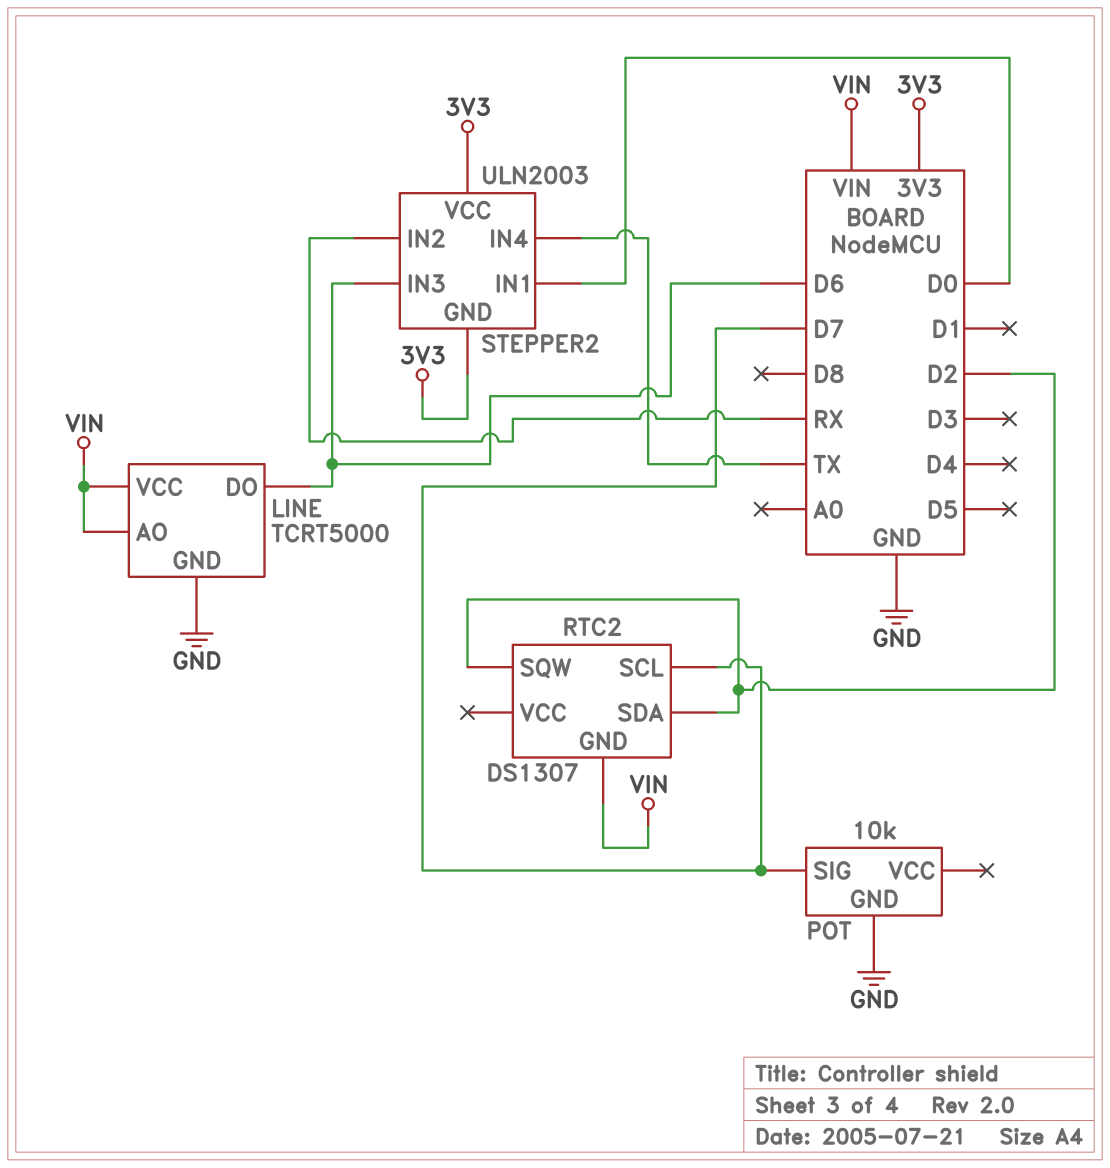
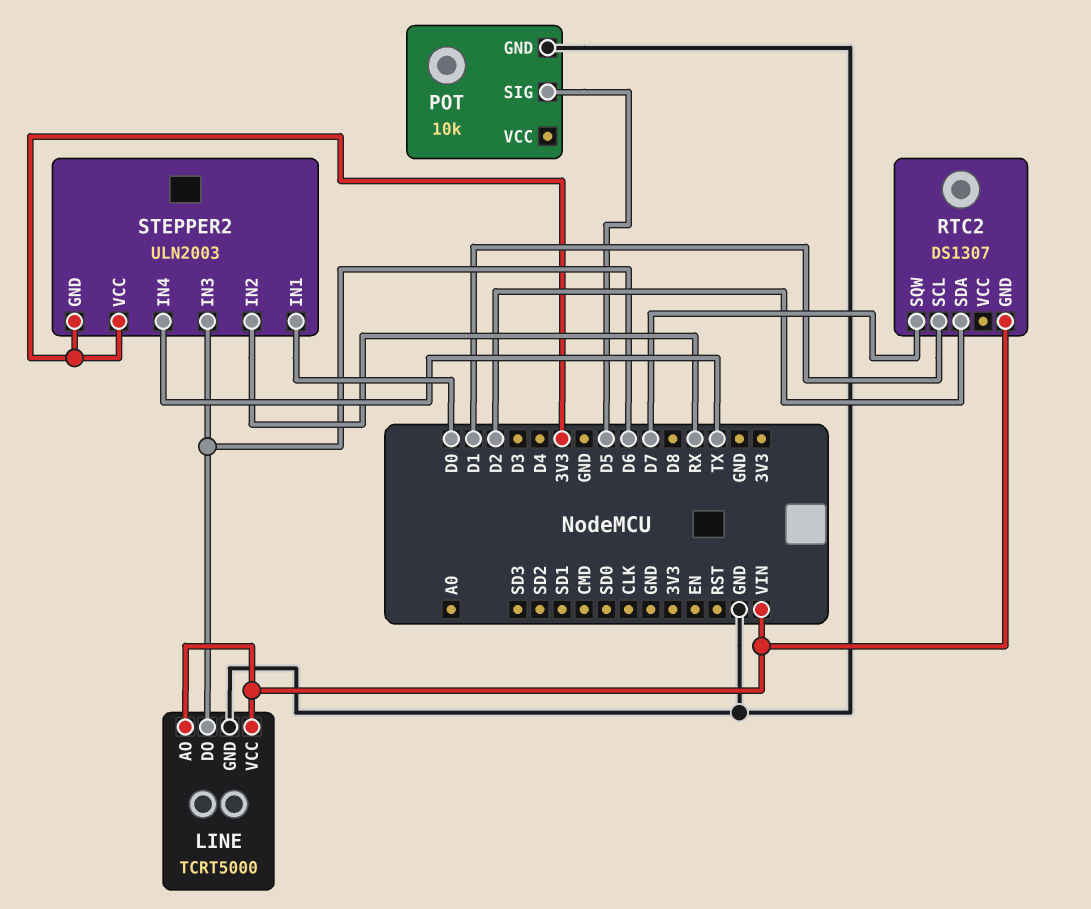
POT pin SIG: D7 -> D5
RTC2 pin SCL: D7 -> D1
RTC2 pin SQW: D2 -> D7

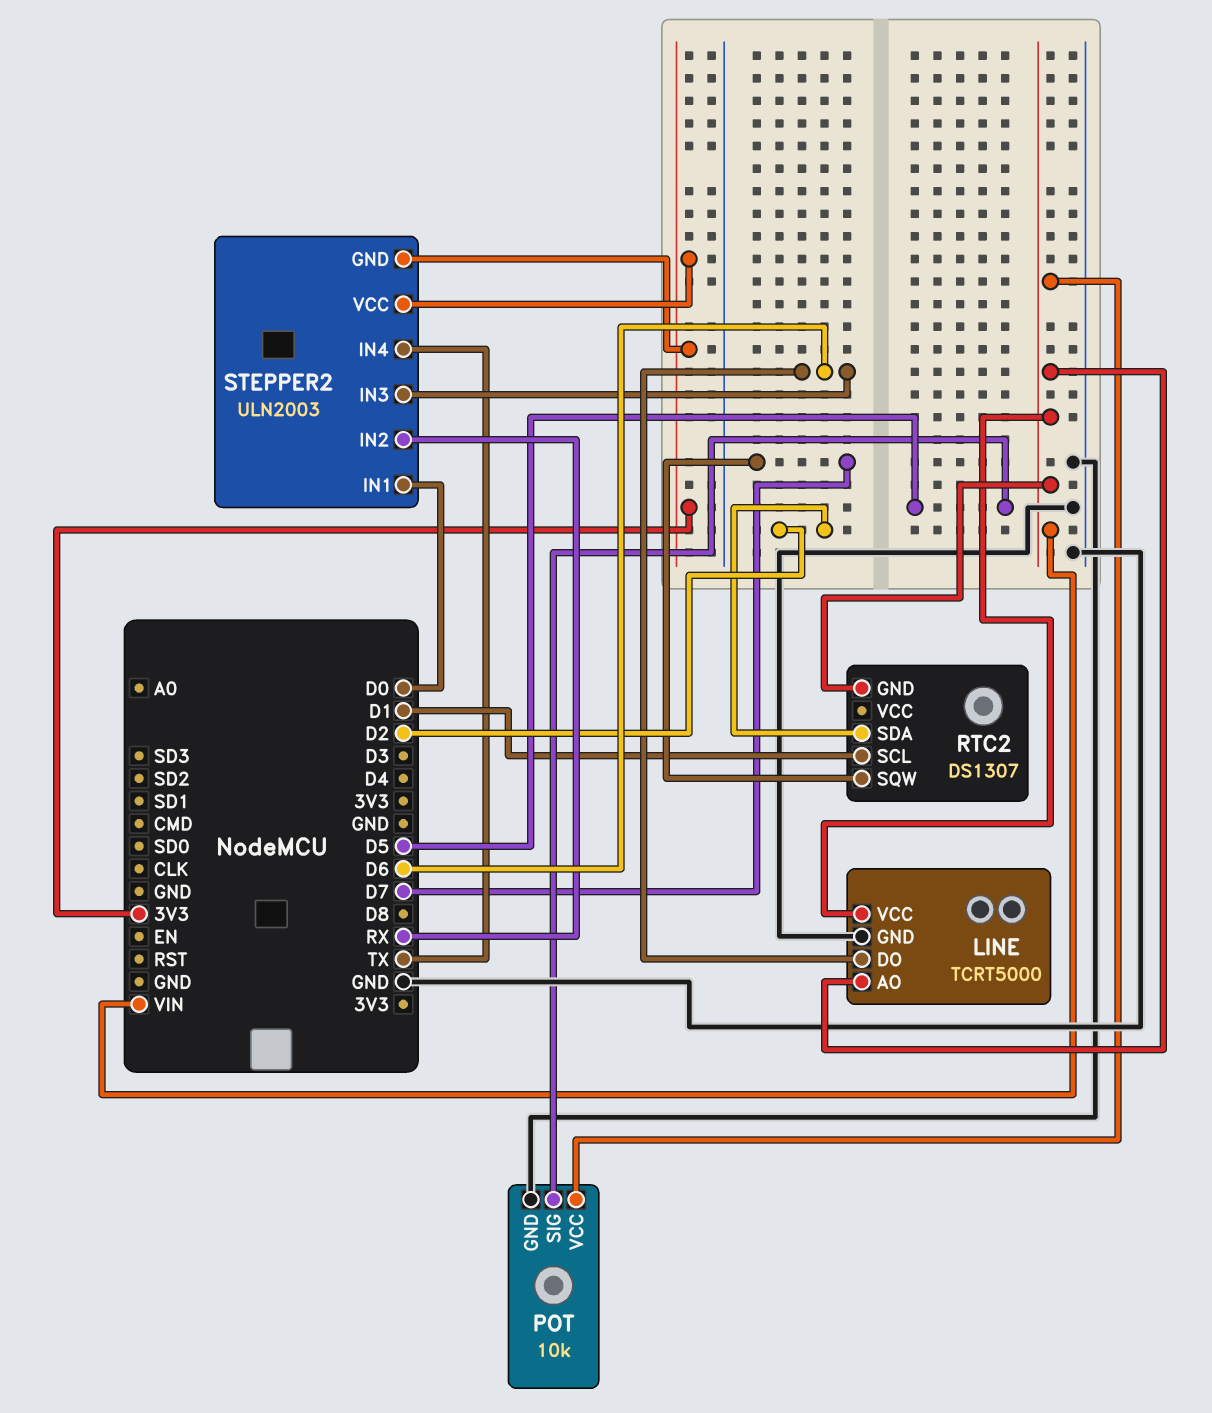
POT pin VCC: none -> VIN

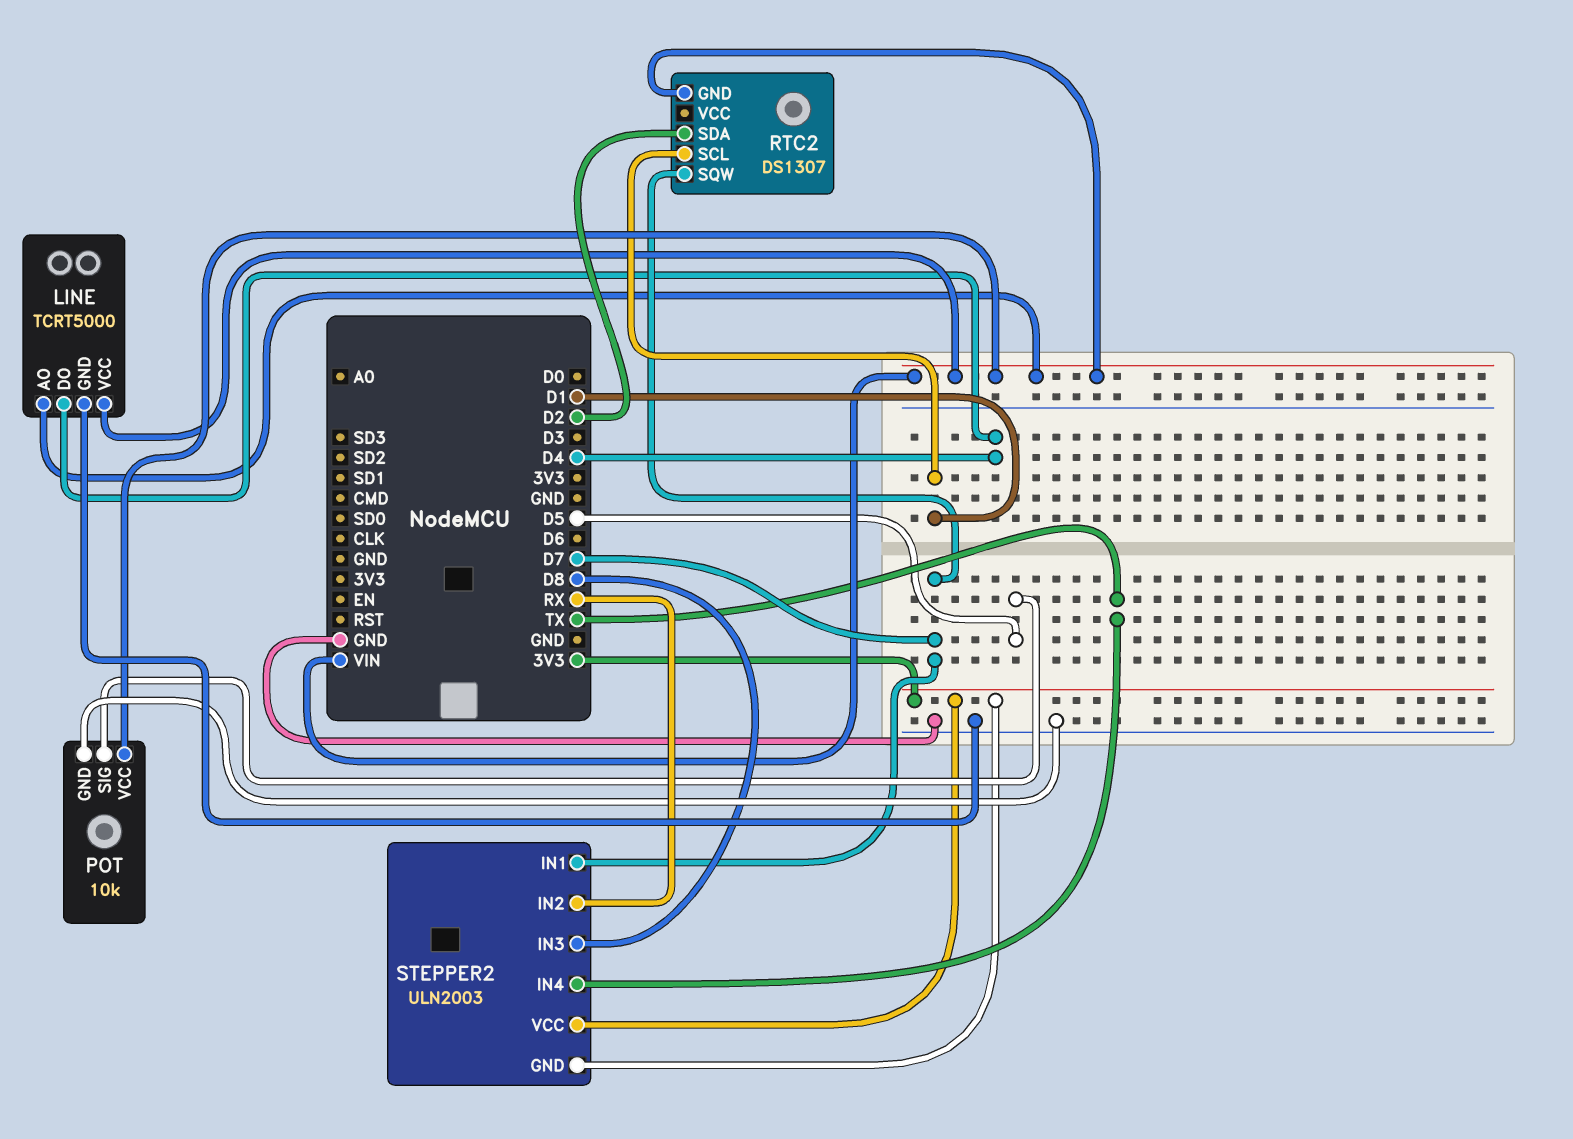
LINE pin DO: D6 -> D4
STEPPER2 pin IN1: D0 -> D7
STEPPER2 pin IN3: D6 -> D8

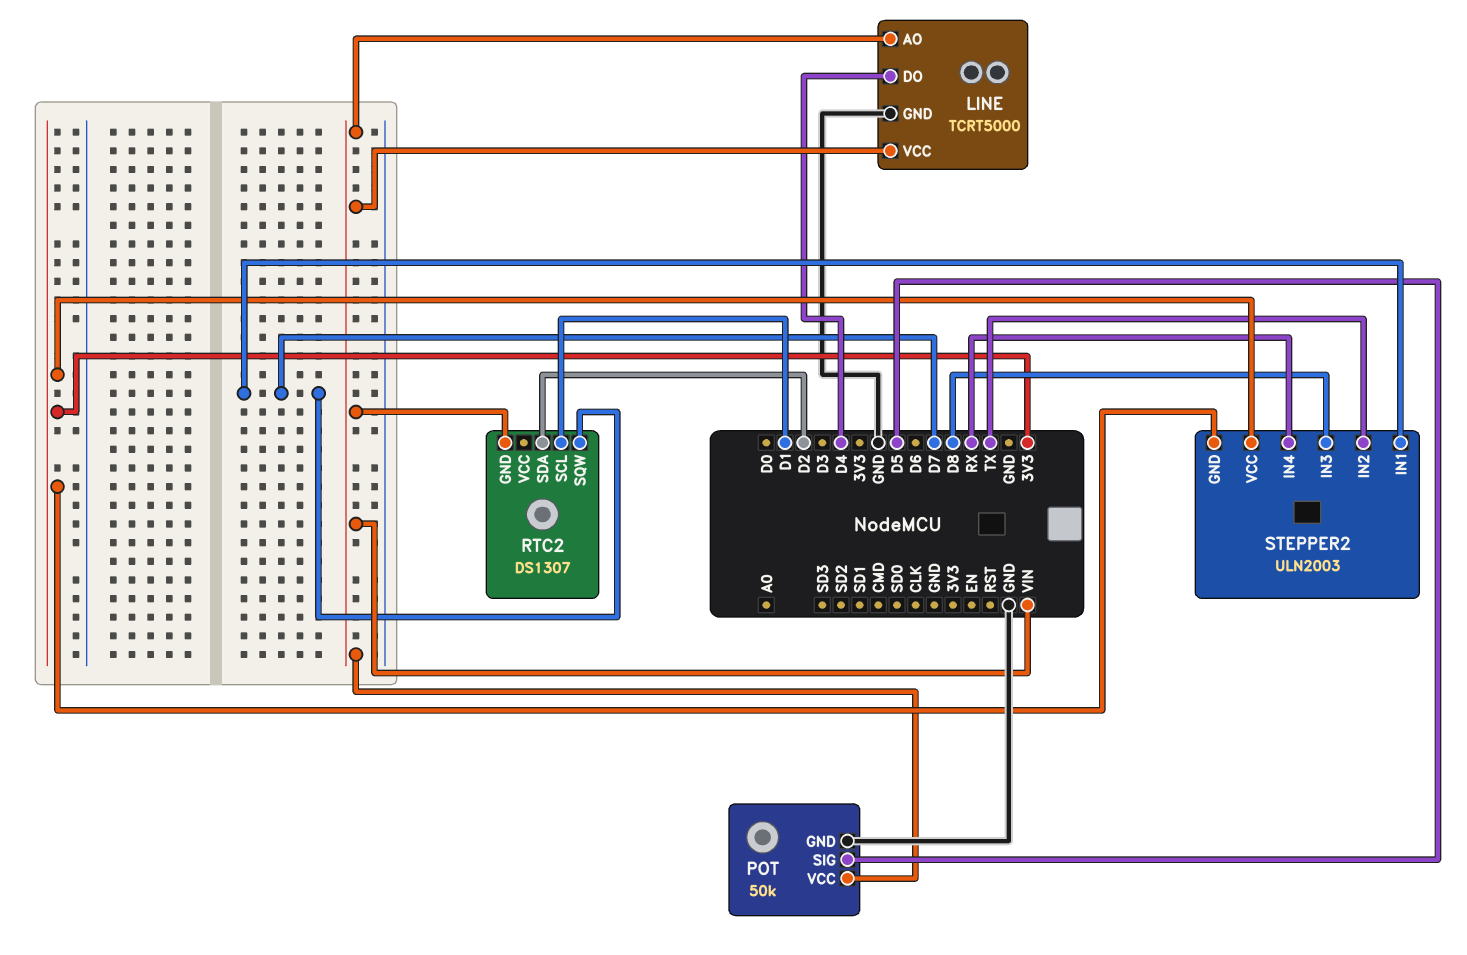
POT: 10k -> 50k
STEPPER2 pin IN2: RX -> TX
STEPPER2 pin IN4: TX -> RX

